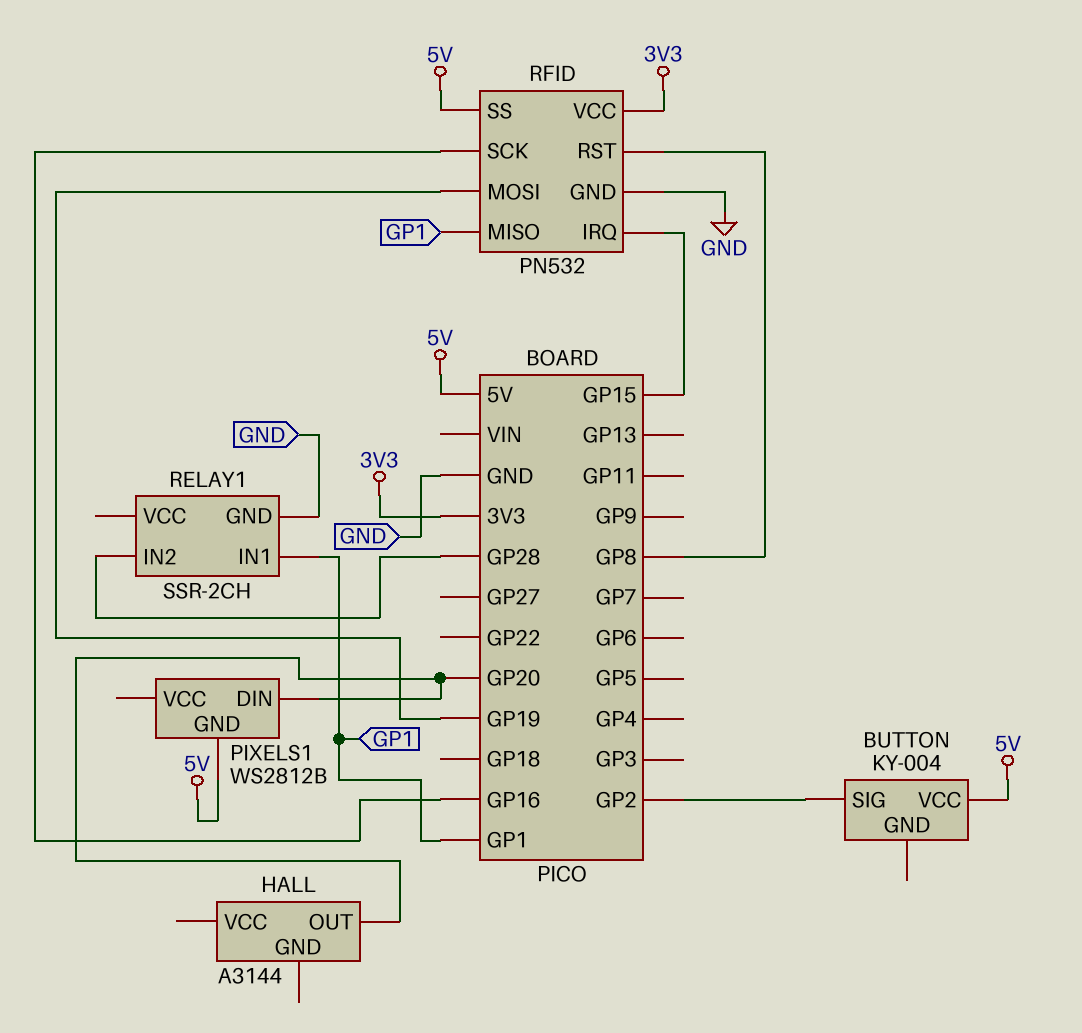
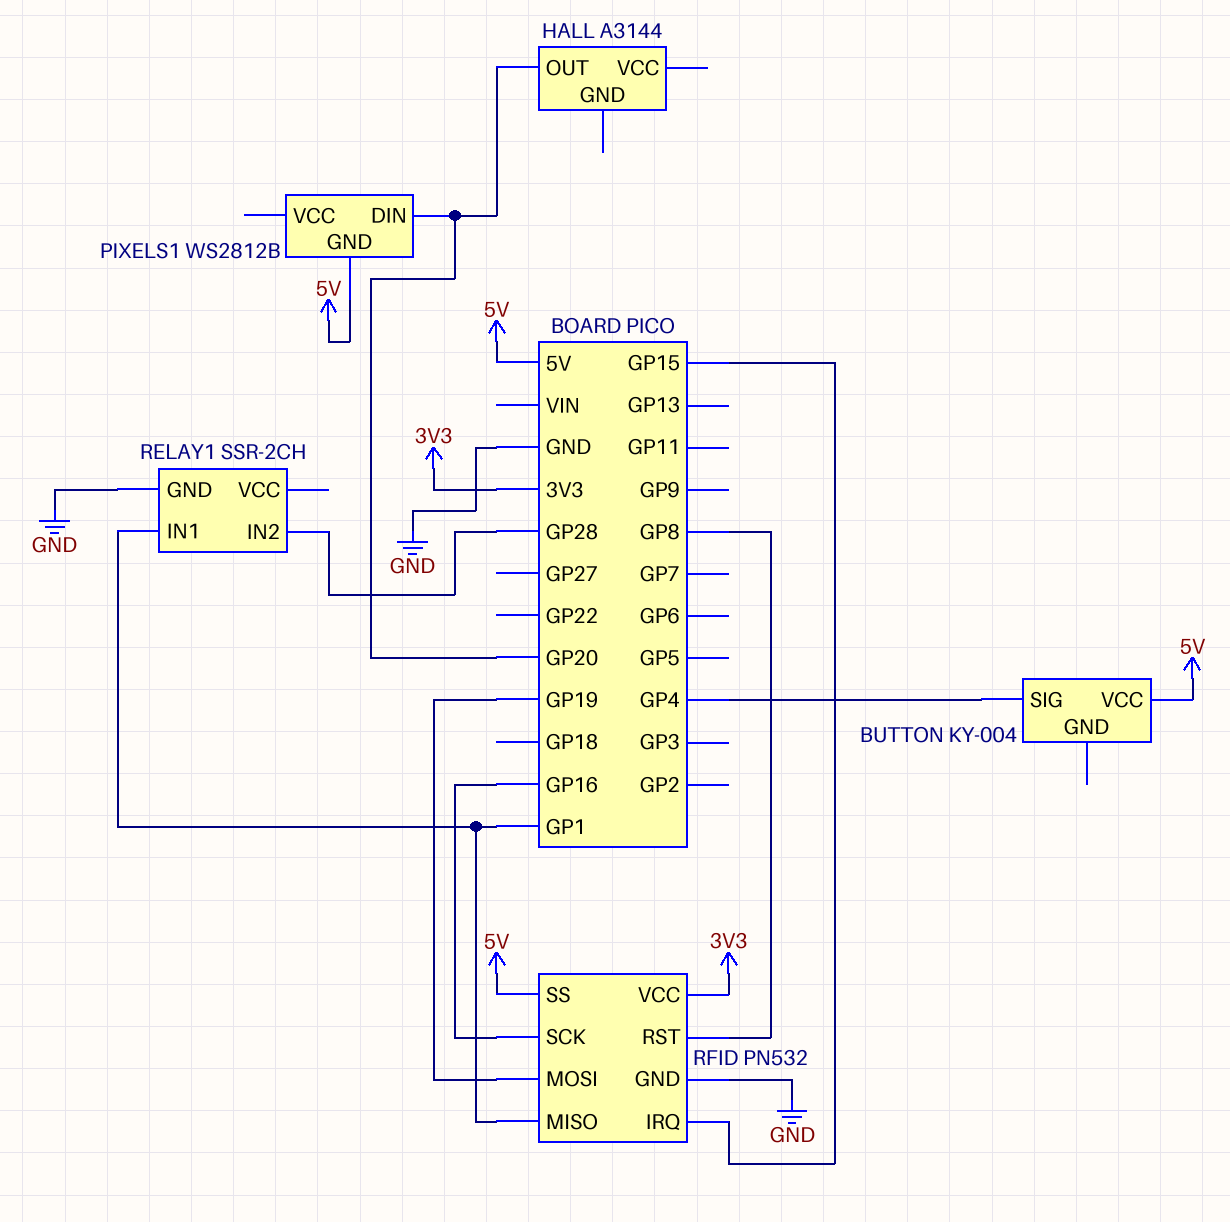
BUTTON pin SIG: GP2 -> GP4

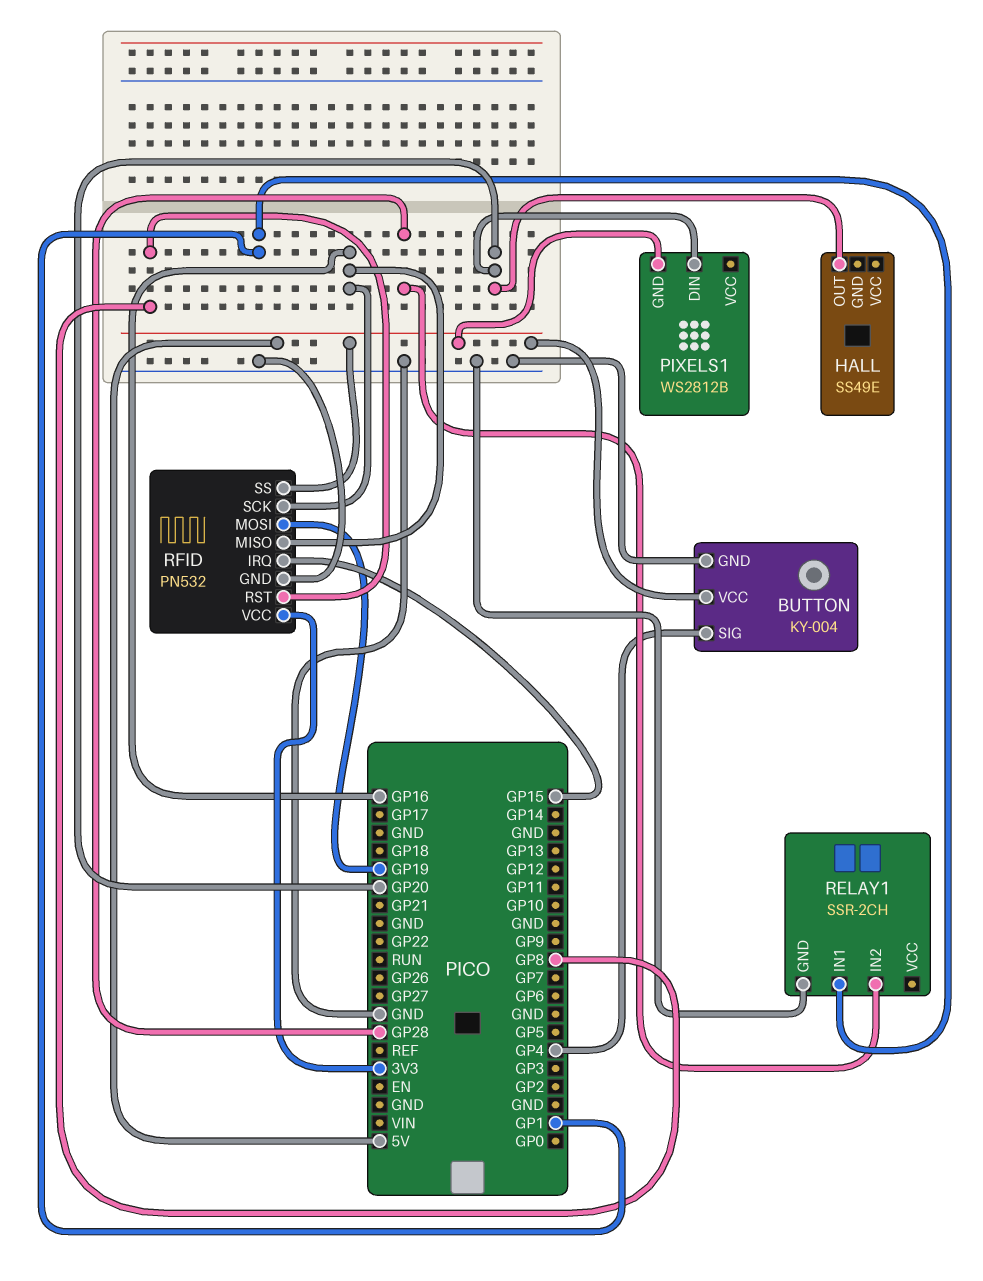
BUTTON pin GND: none -> GND
HALL: A3144 -> SS49E
RFID pin MISO: GP1 -> GP16

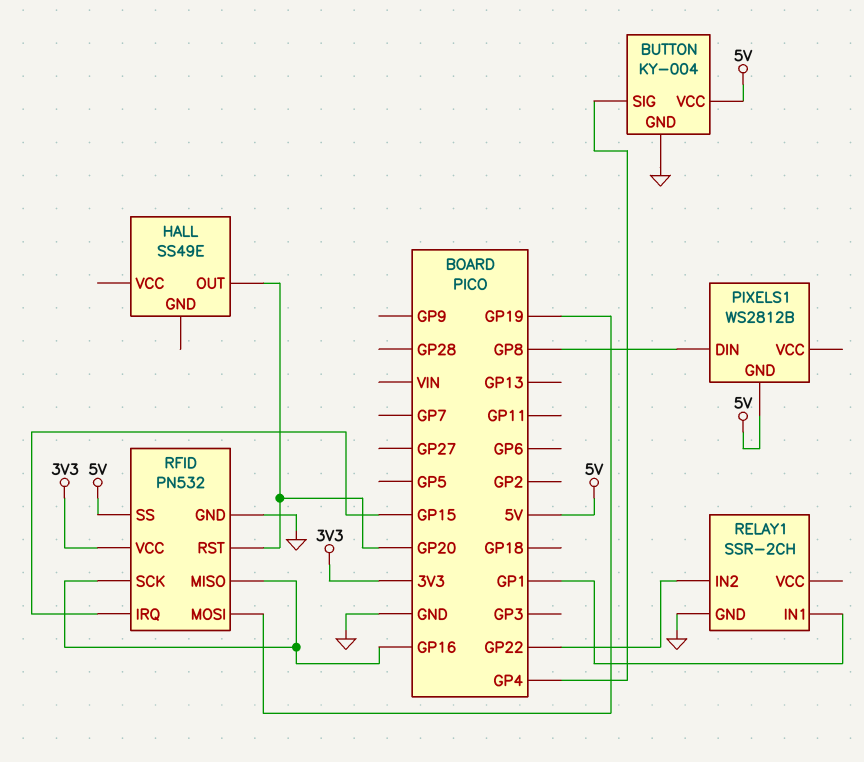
PIXELS1 pin DIN: GP20 -> GP8
RELAY1 pin IN2: GP28 -> GP22
RFID pin RST: GP8 -> GP20

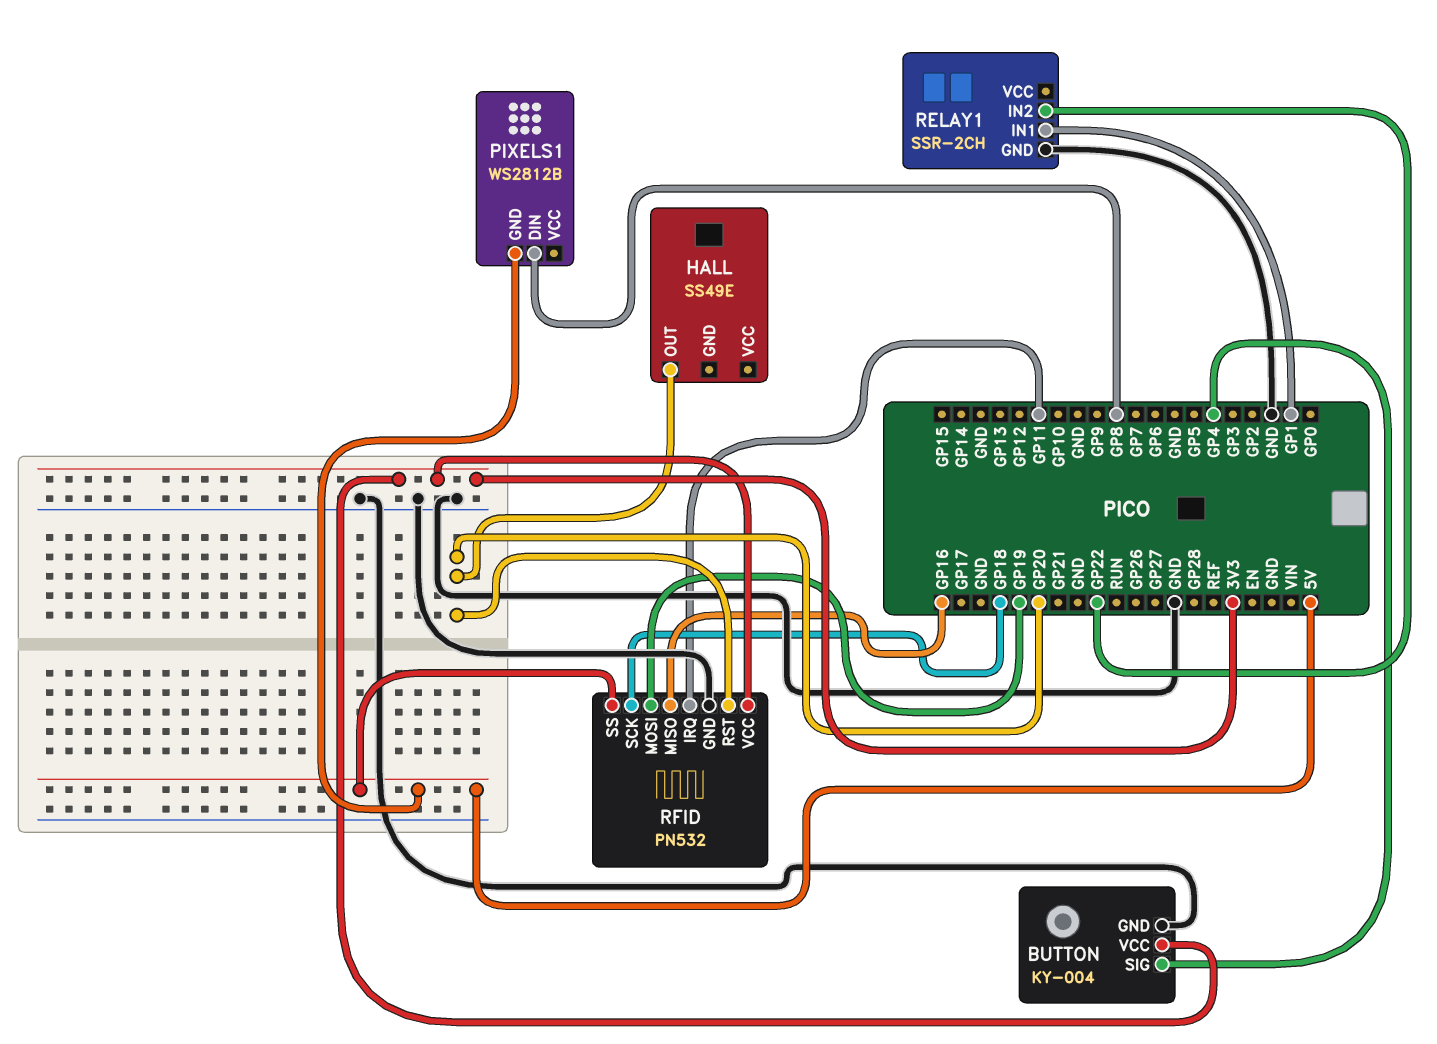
BUTTON pin VCC: 5V -> 3V3
RFID pin IRQ: GP15 -> GP11
RFID pin SCK: GP16 -> GP18

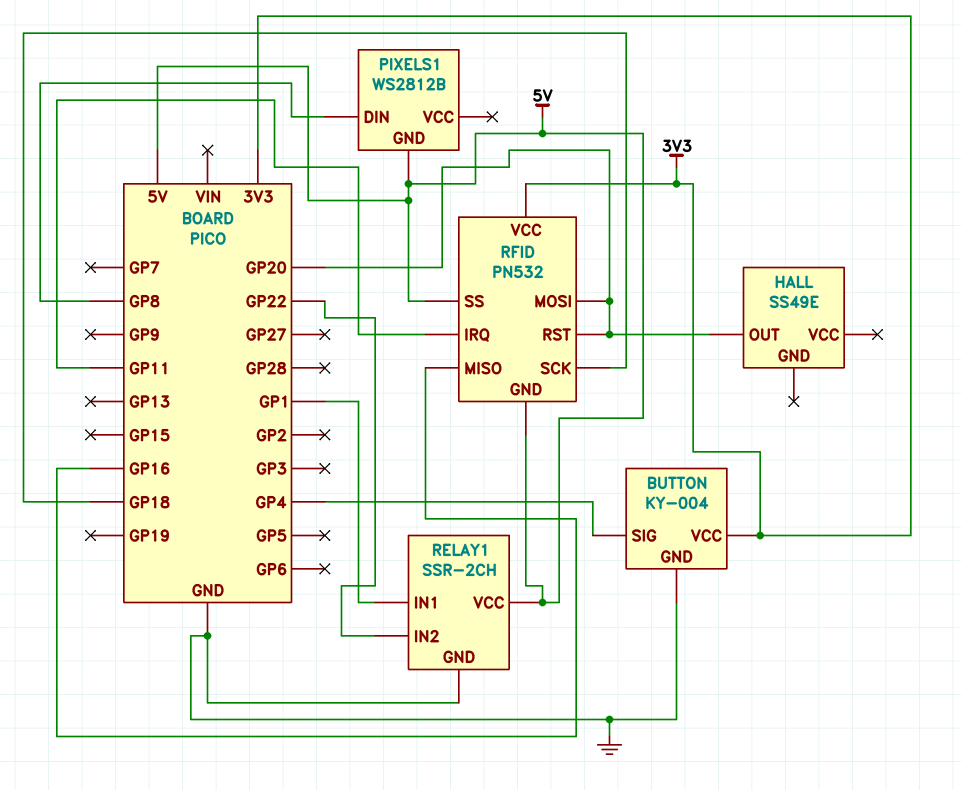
RELAY1 pin VCC: none -> 5V
RFID pin GND: GND -> 5V
RFID pin MOSI: GP19 -> GP20

